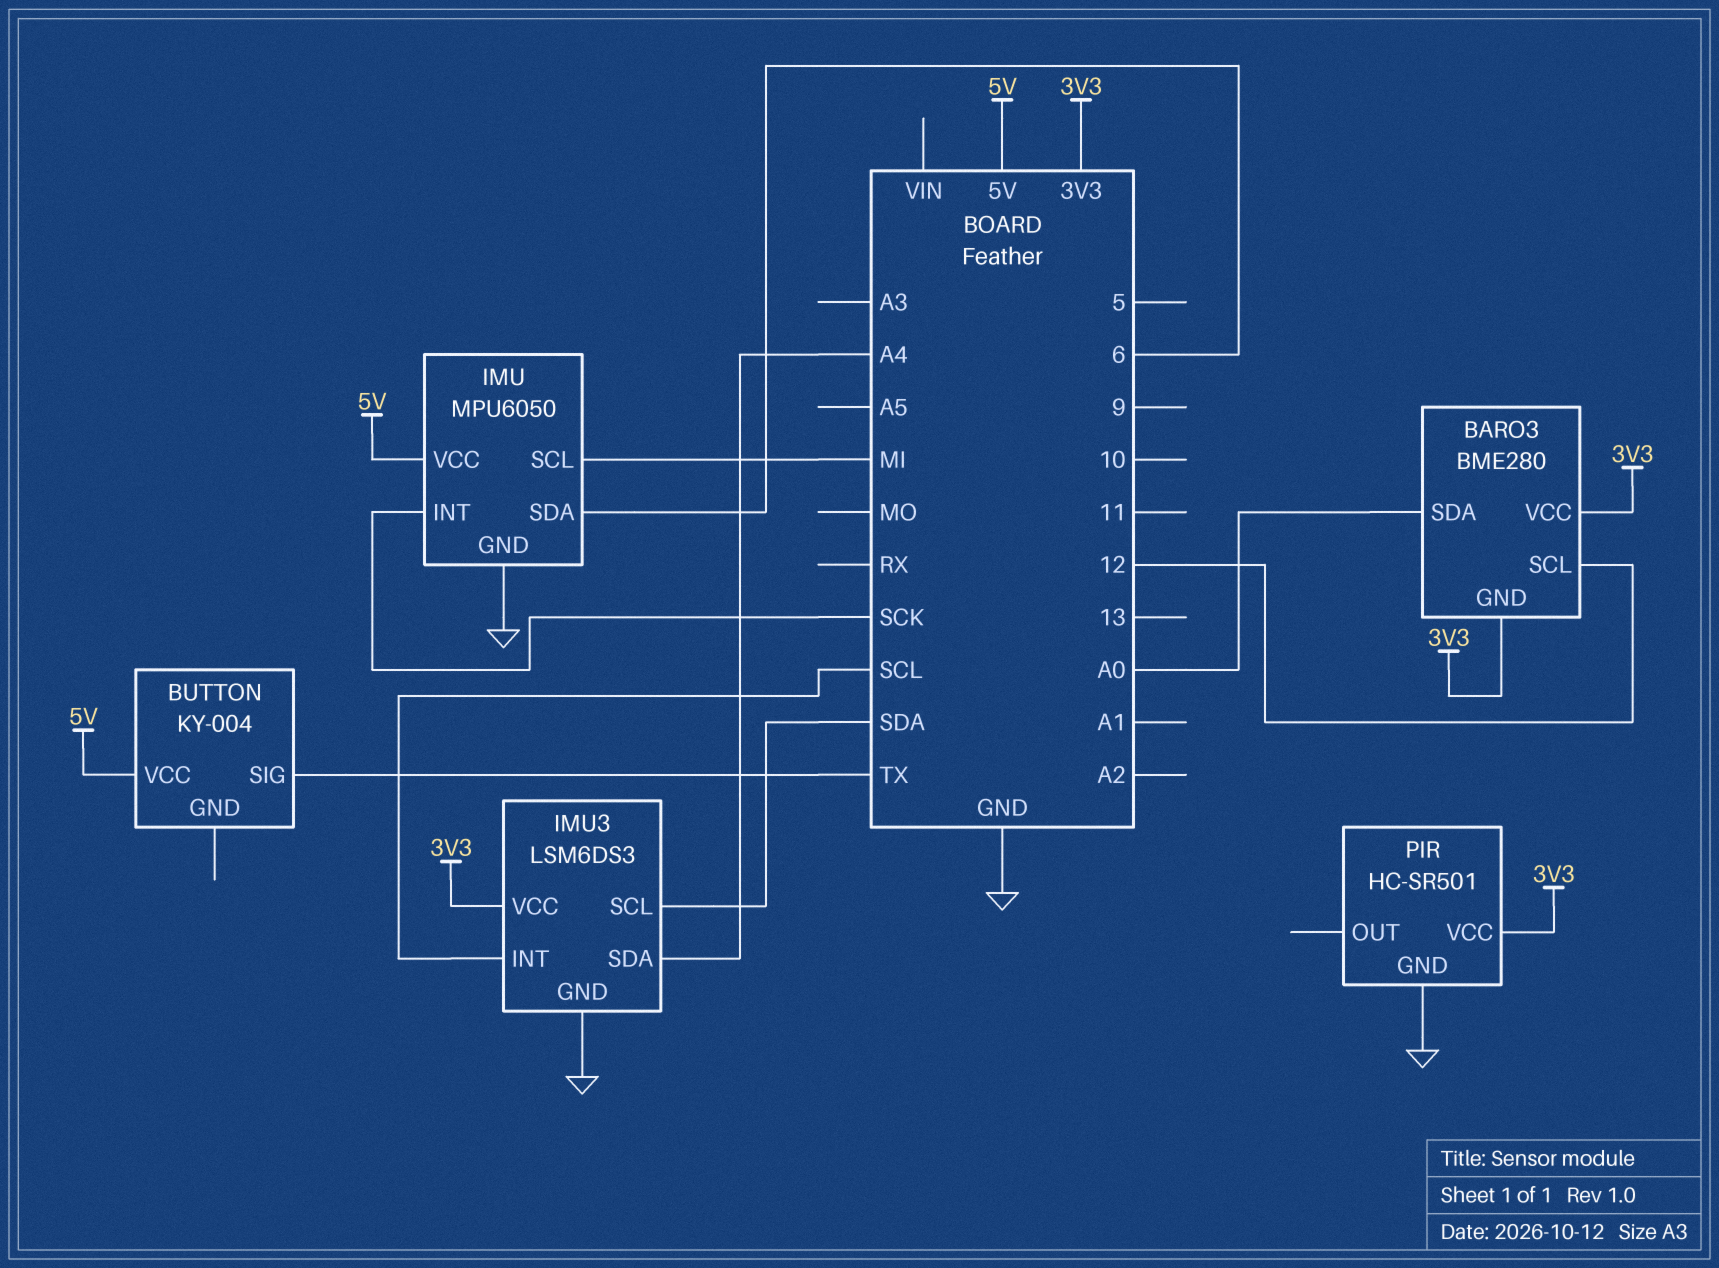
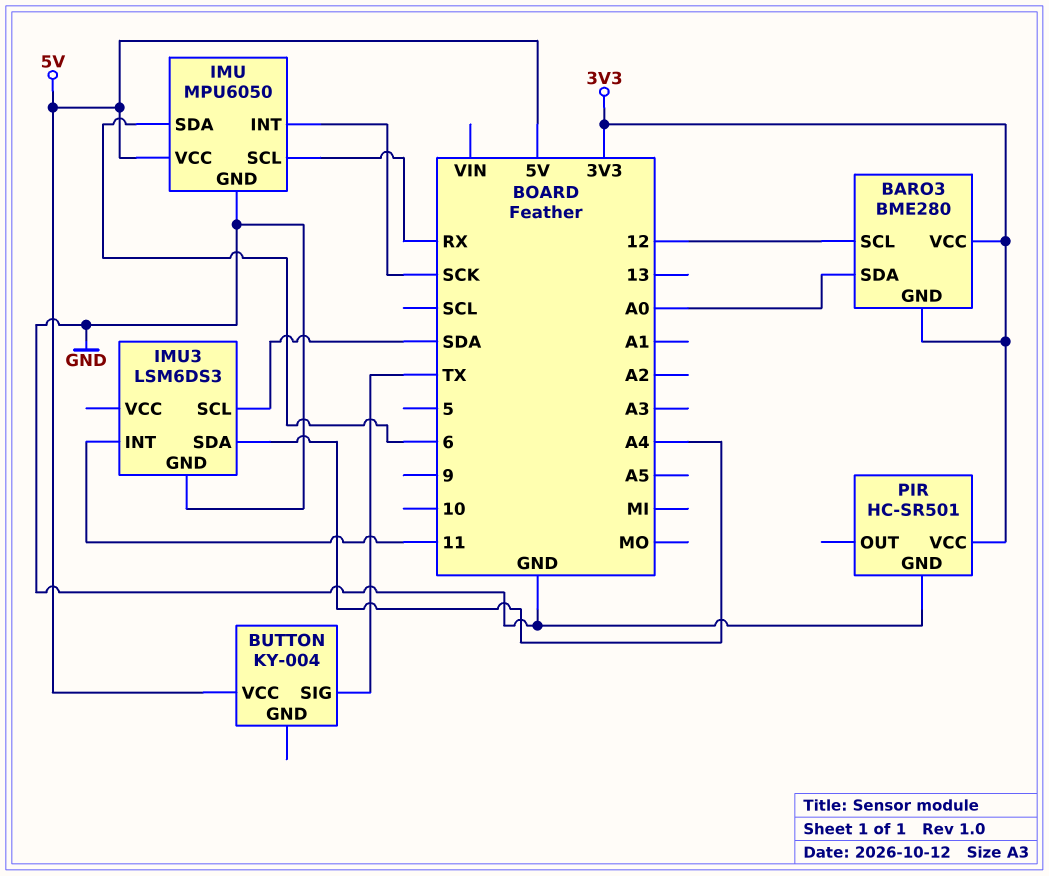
IMU pin SCL: MI -> RX
IMU3 pin INT: SCL -> 11
IMU3 pin VCC: 3V3 -> none

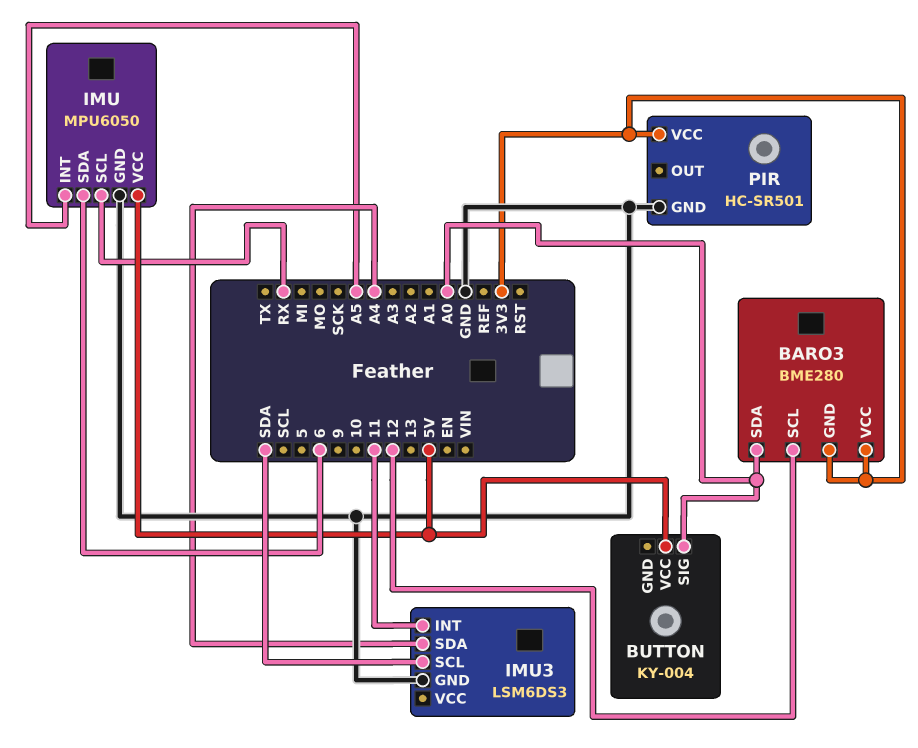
BUTTON pin SIG: TX -> A0
IMU pin INT: SCK -> A5

